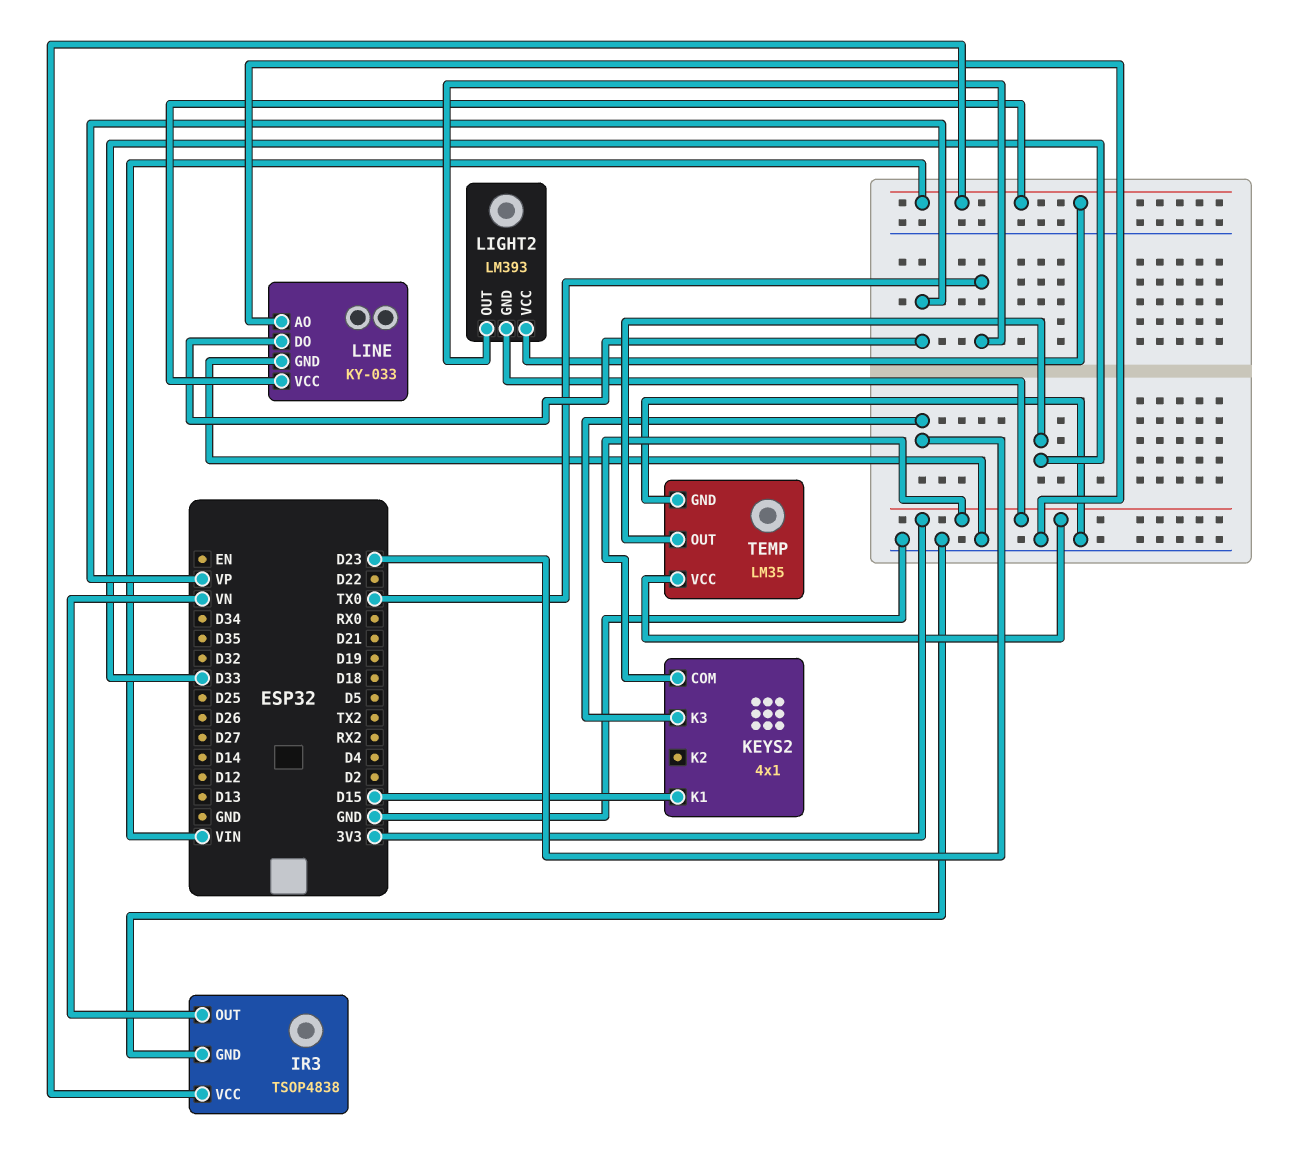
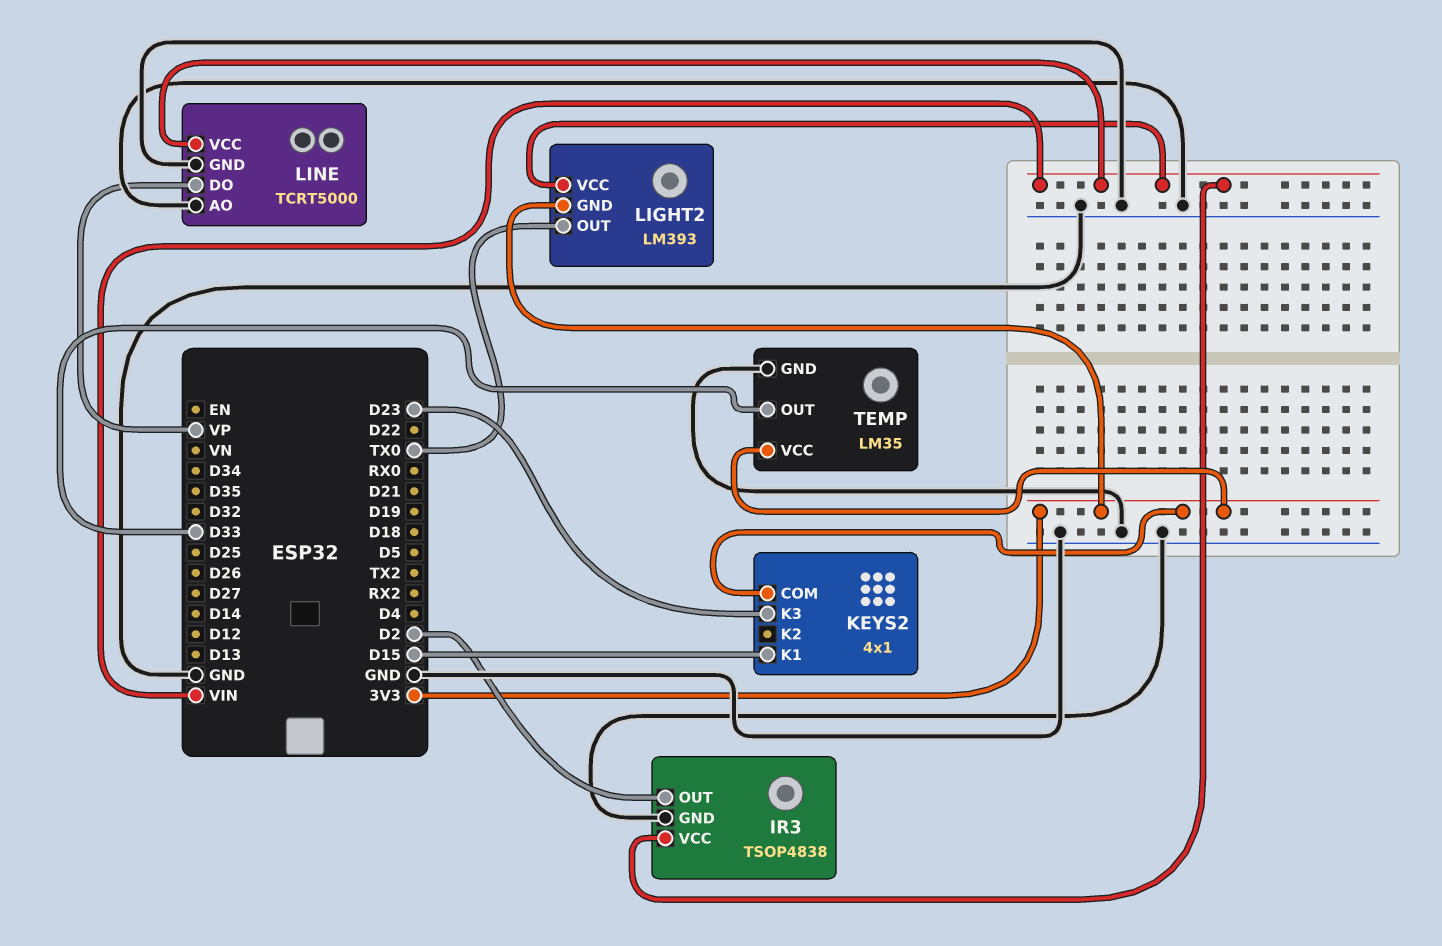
IR3 pin OUT: VN -> D2
LINE: KY-033 -> TCRT5000

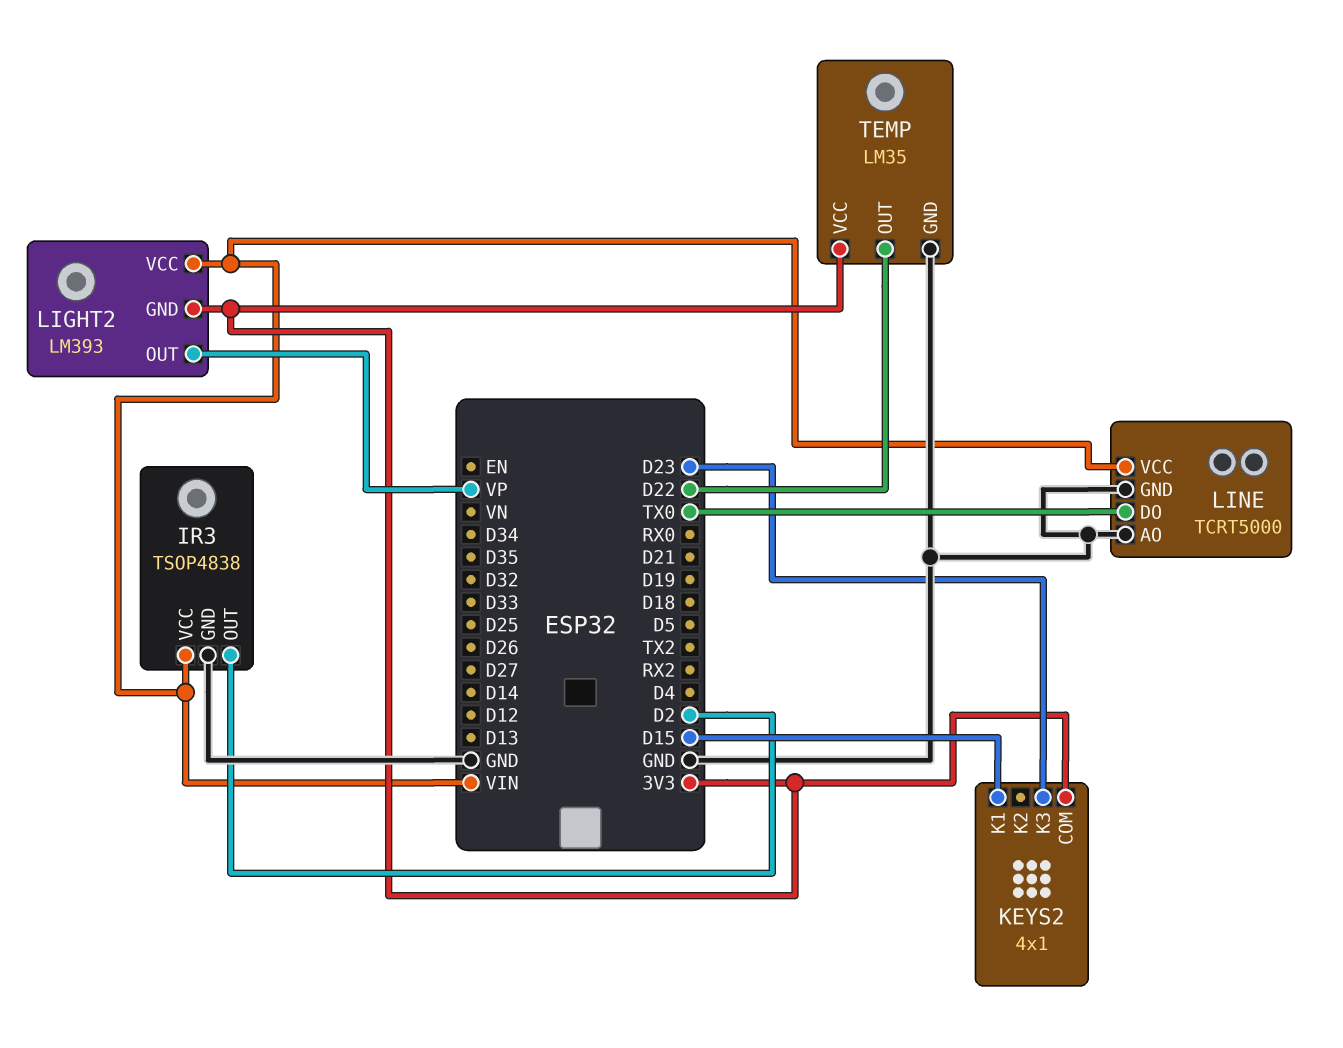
LIGHT2 pin OUT: TX0 -> VP
LINE pin DO: VP -> TX0
TEMP pin OUT: D33 -> D22

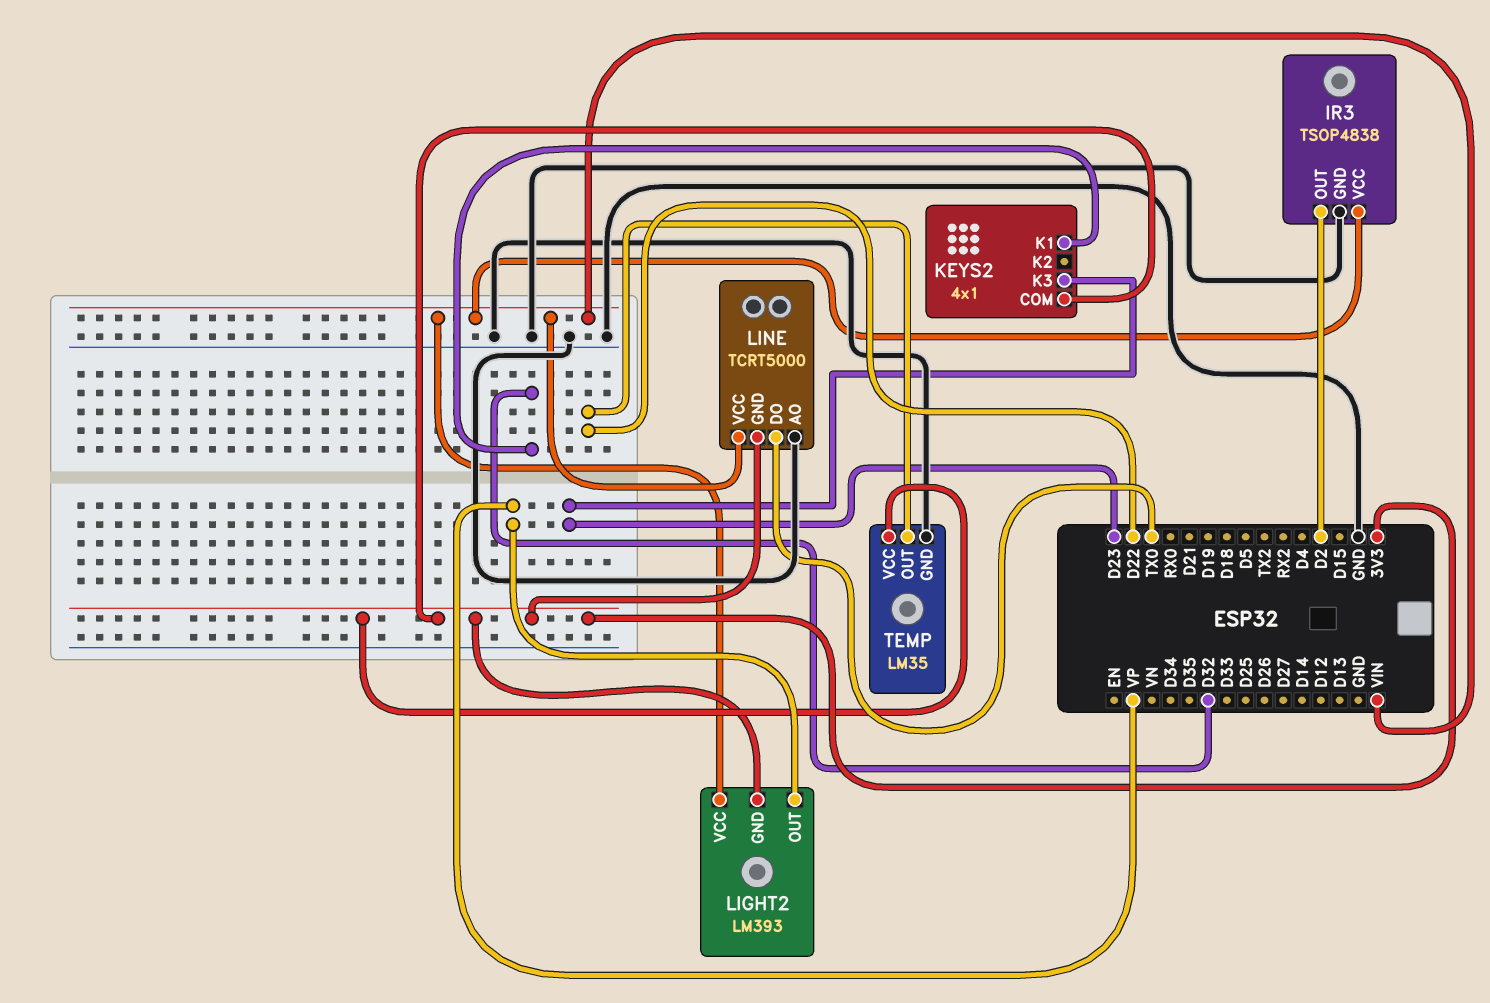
KEYS2 pin K1: D15 -> D32
LINE pin GND: GND -> 3V3

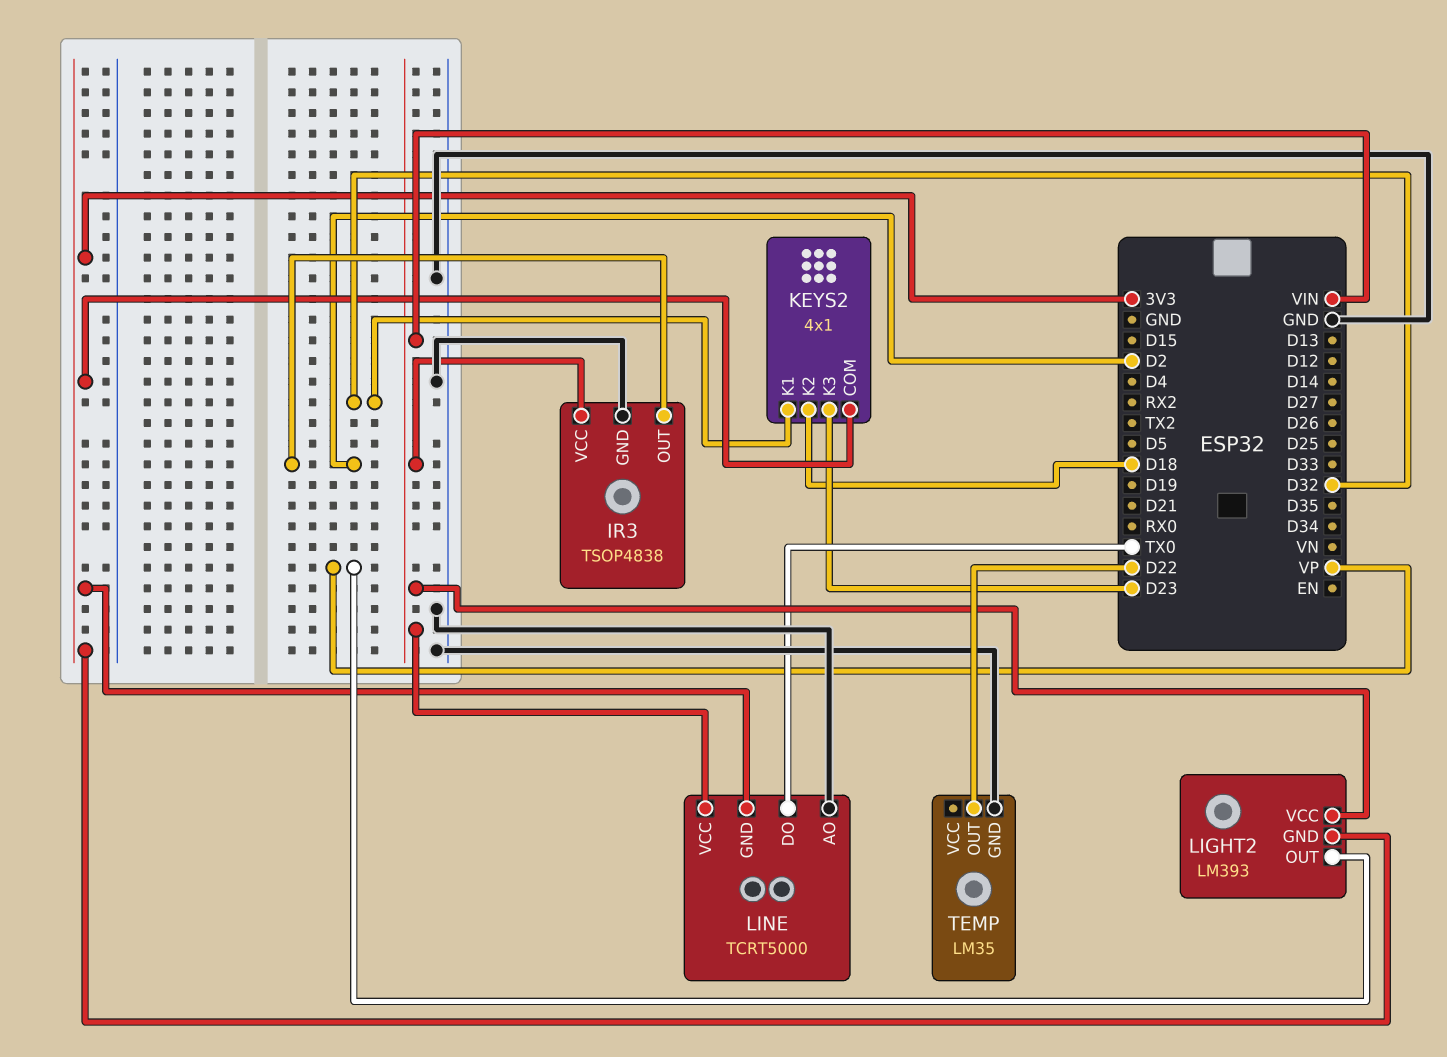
KEYS2 pin K2: none -> D18
TEMP pin VCC: 3V3 -> none

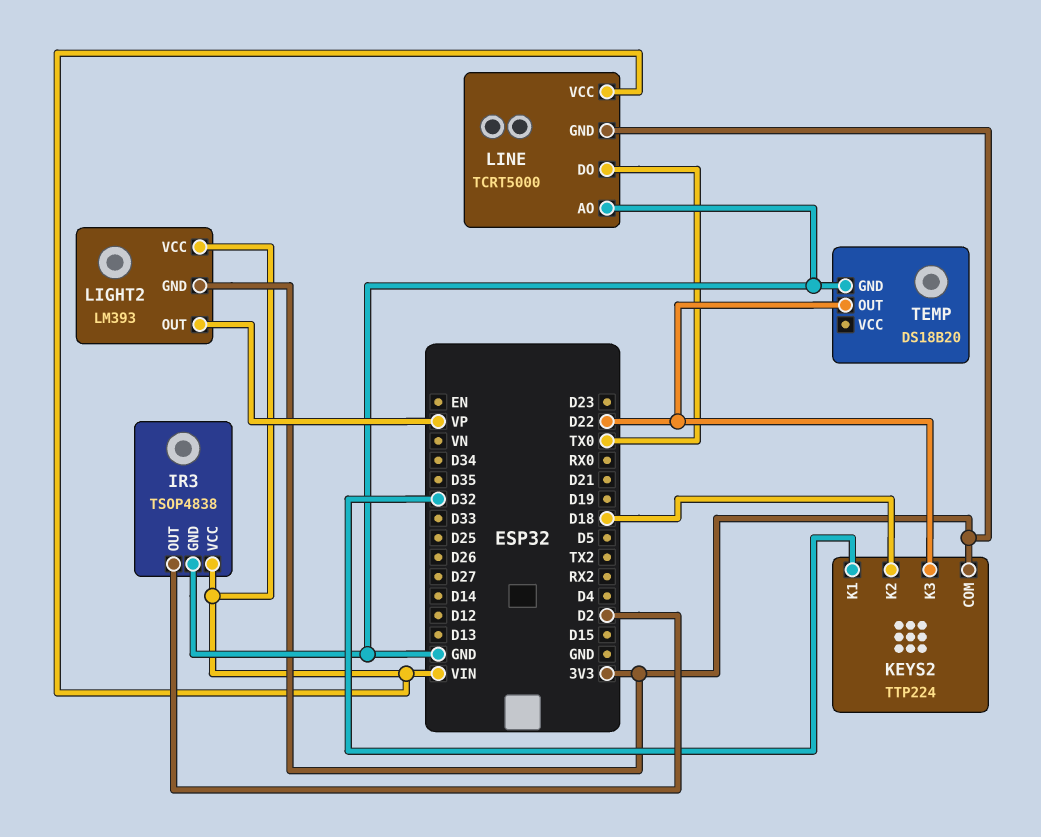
KEYS2: 4x1 -> TTP224
KEYS2 pin K3: D23 -> D22
TEMP: LM35 -> DS18B20

